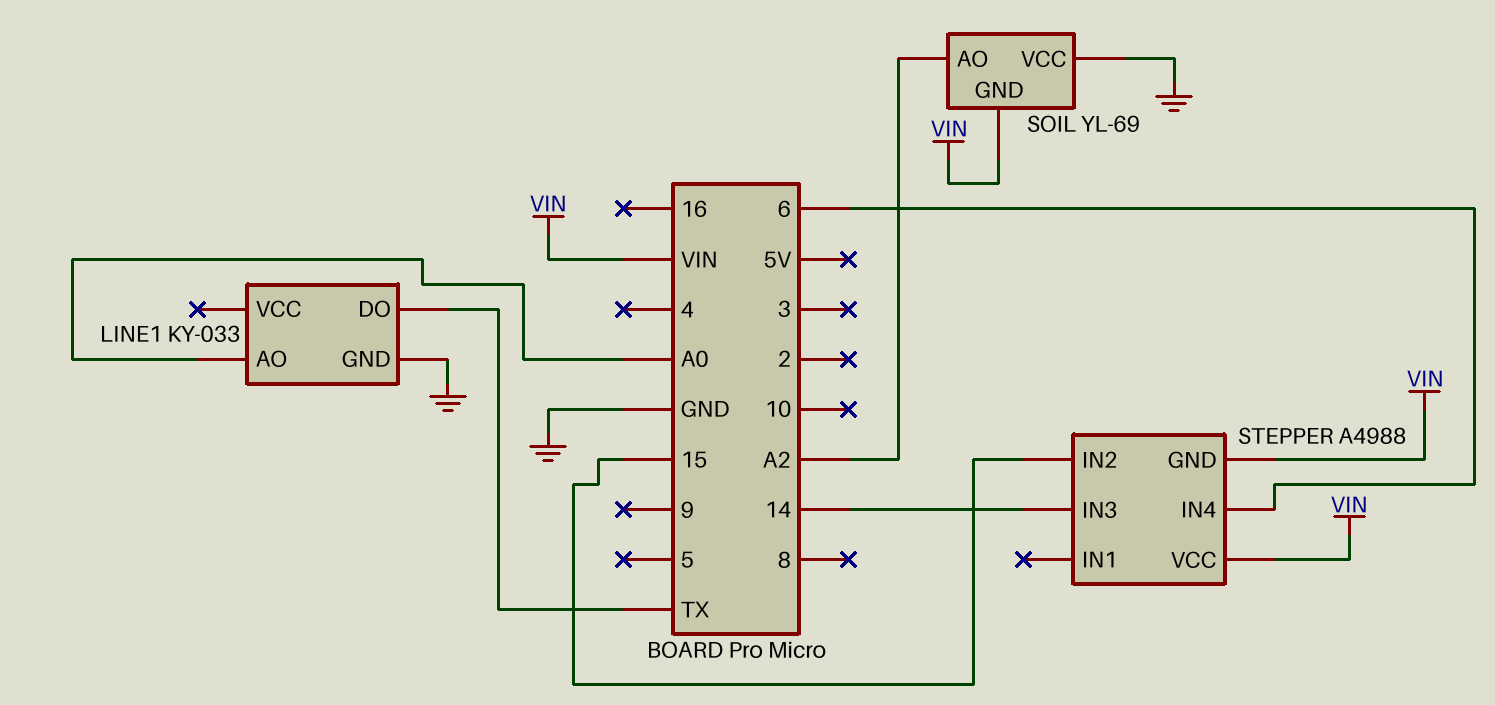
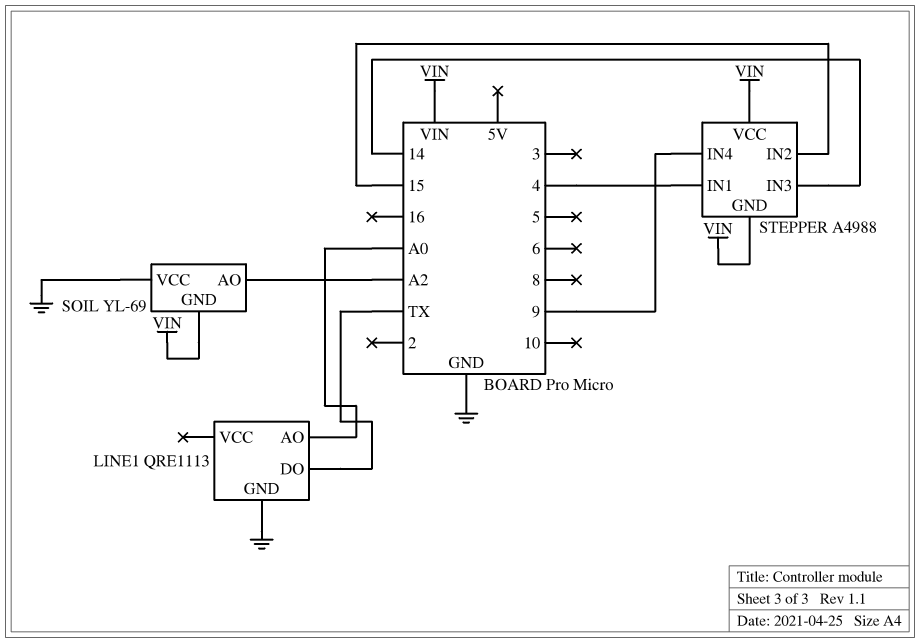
LINE1: KY-033 -> QRE1113
STEPPER pin IN1: none -> 4
STEPPER pin IN4: 6 -> 9

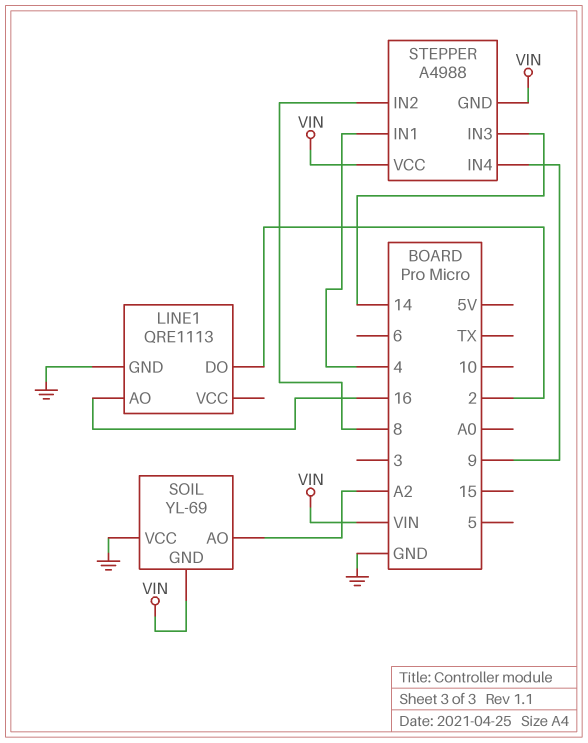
LINE1 pin AO: A0 -> 16
LINE1 pin DO: TX -> 2
STEPPER pin IN2: 15 -> 8

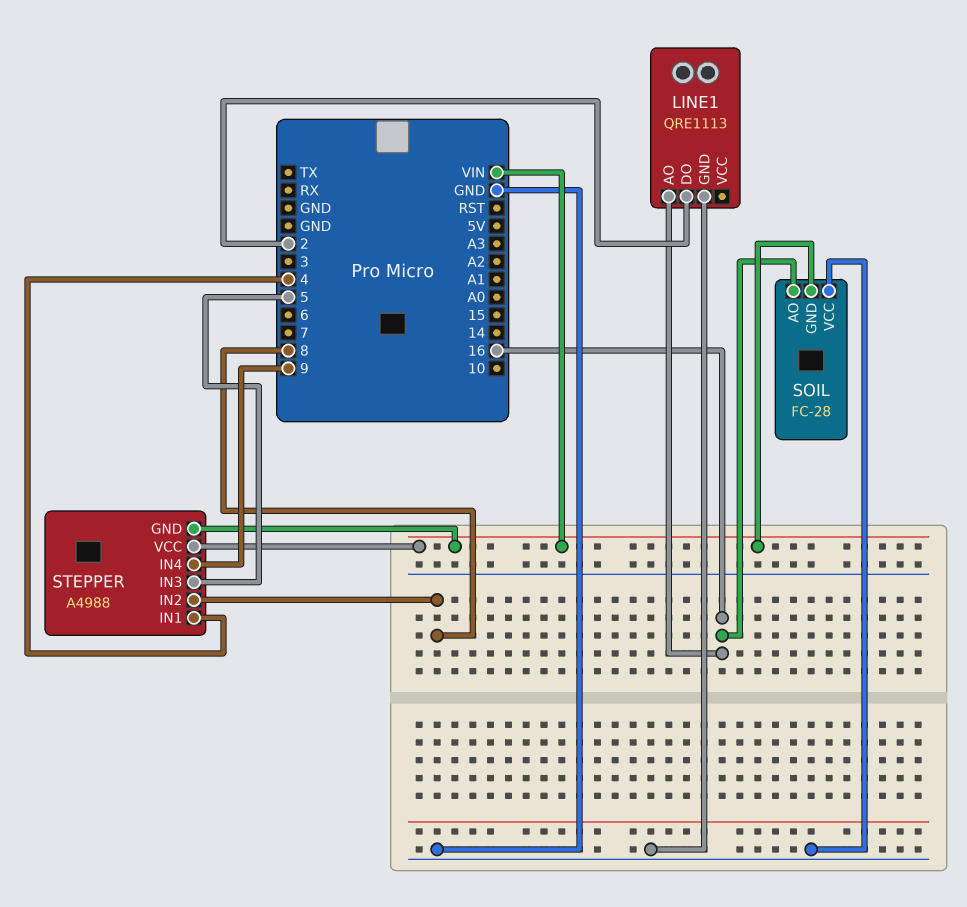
SOIL: YL-69 -> FC-28
SOIL pin AO: A2 -> 16
STEPPER pin IN3: 14 -> 5

